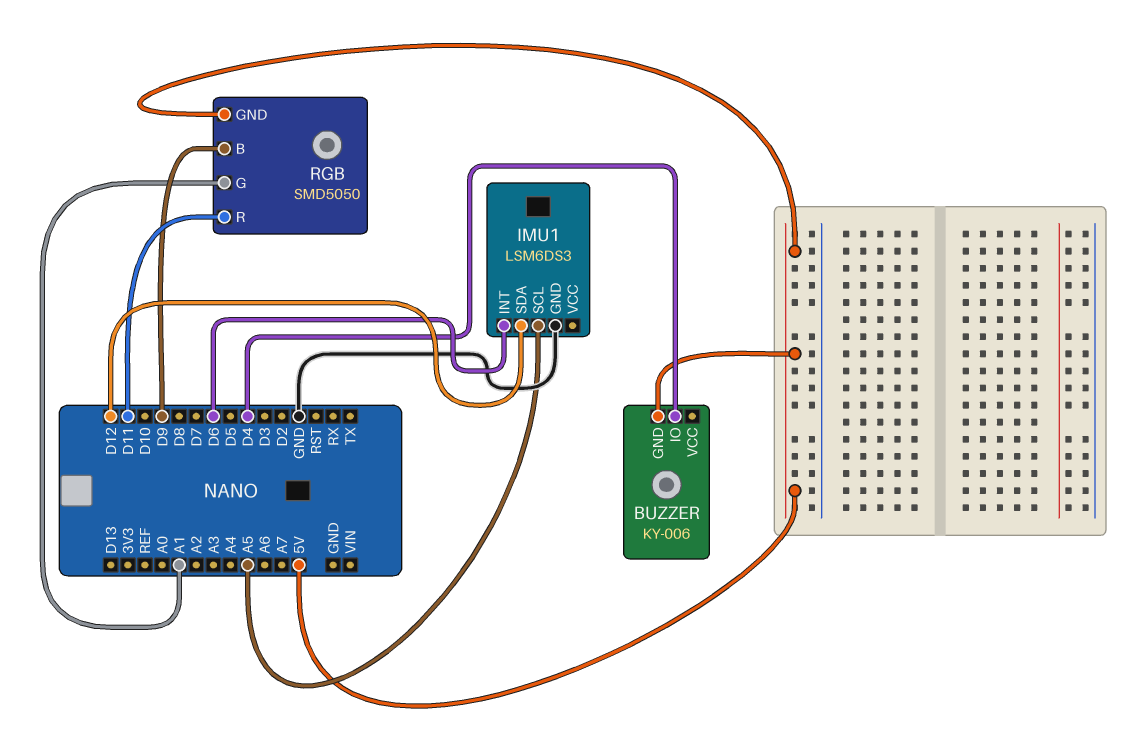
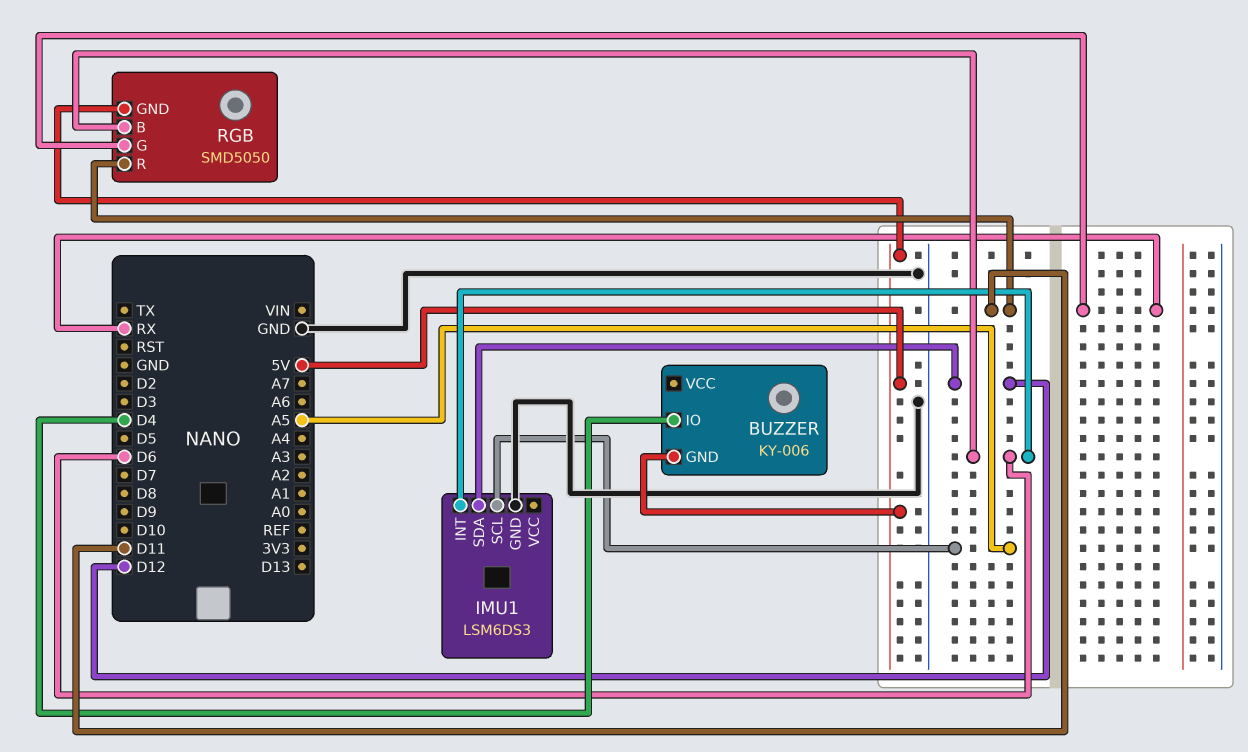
RGB pin B: D9 -> D6
RGB pin G: A1 -> RX

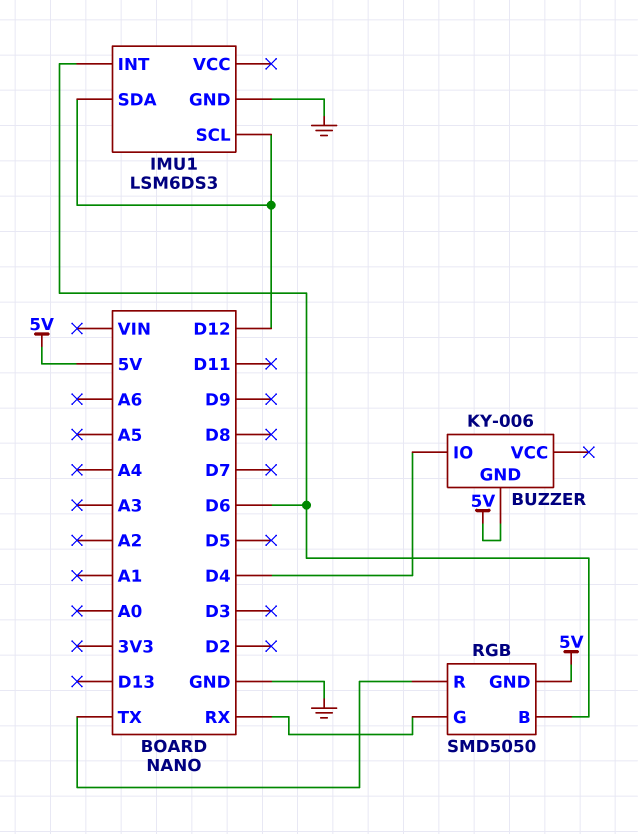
IMU1 pin SCL: A5 -> D12
RGB pin R: D11 -> TX

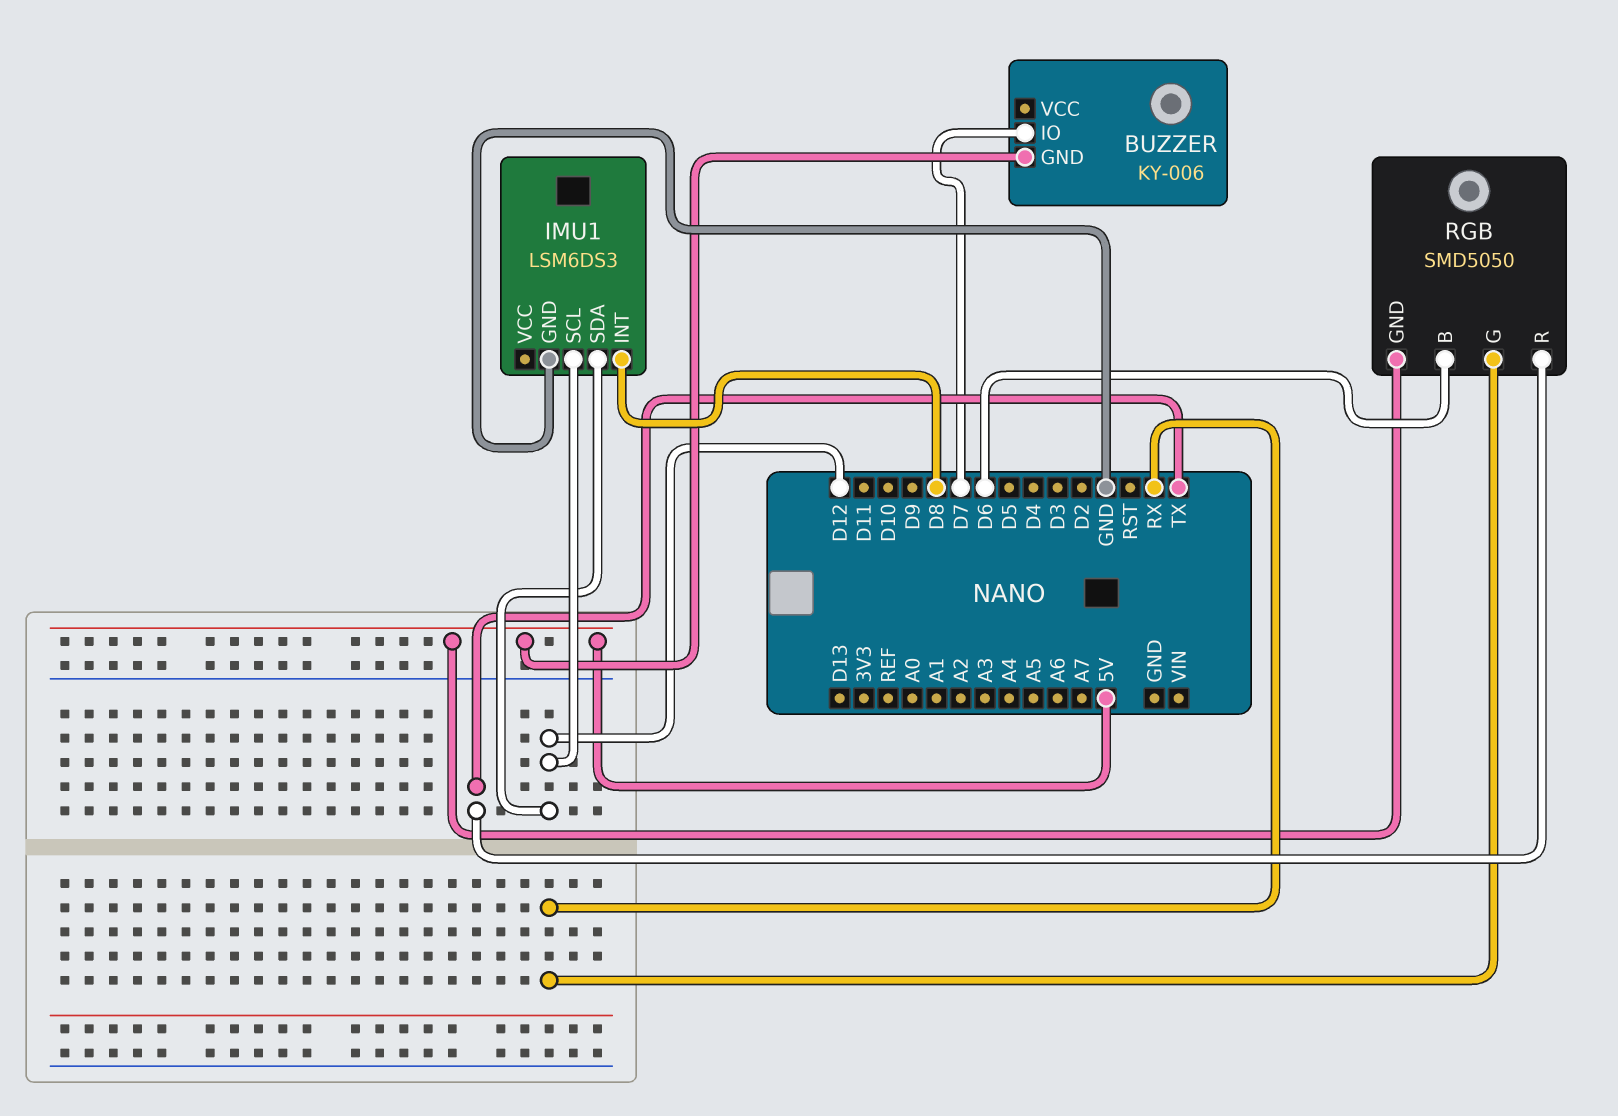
BUZZER pin IO: D4 -> D7
IMU1 pin INT: D6 -> D8

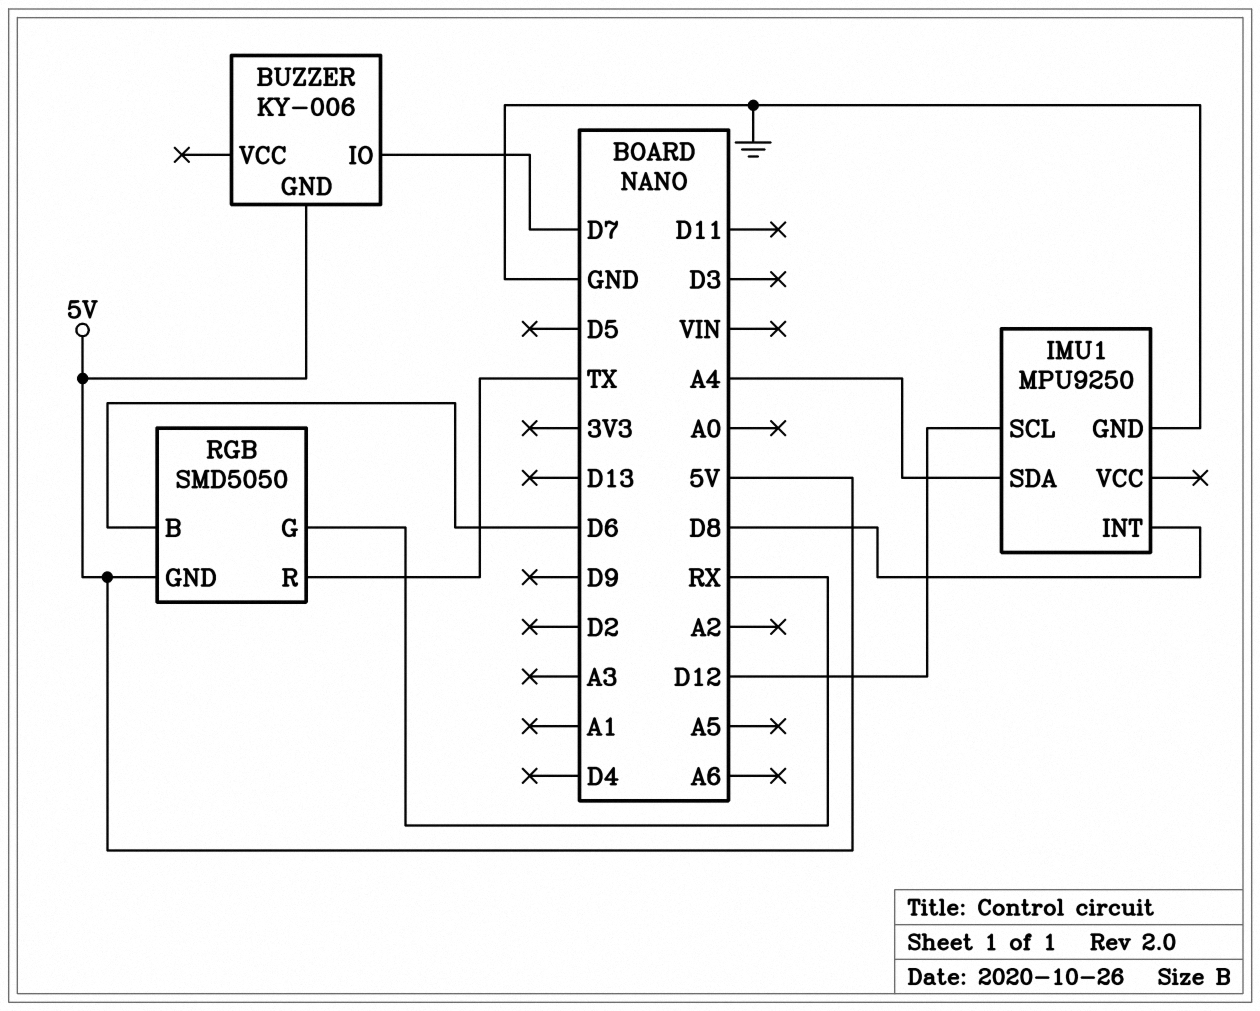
IMU1: LSM6DS3 -> MPU9250
IMU1 pin SDA: D12 -> A4

